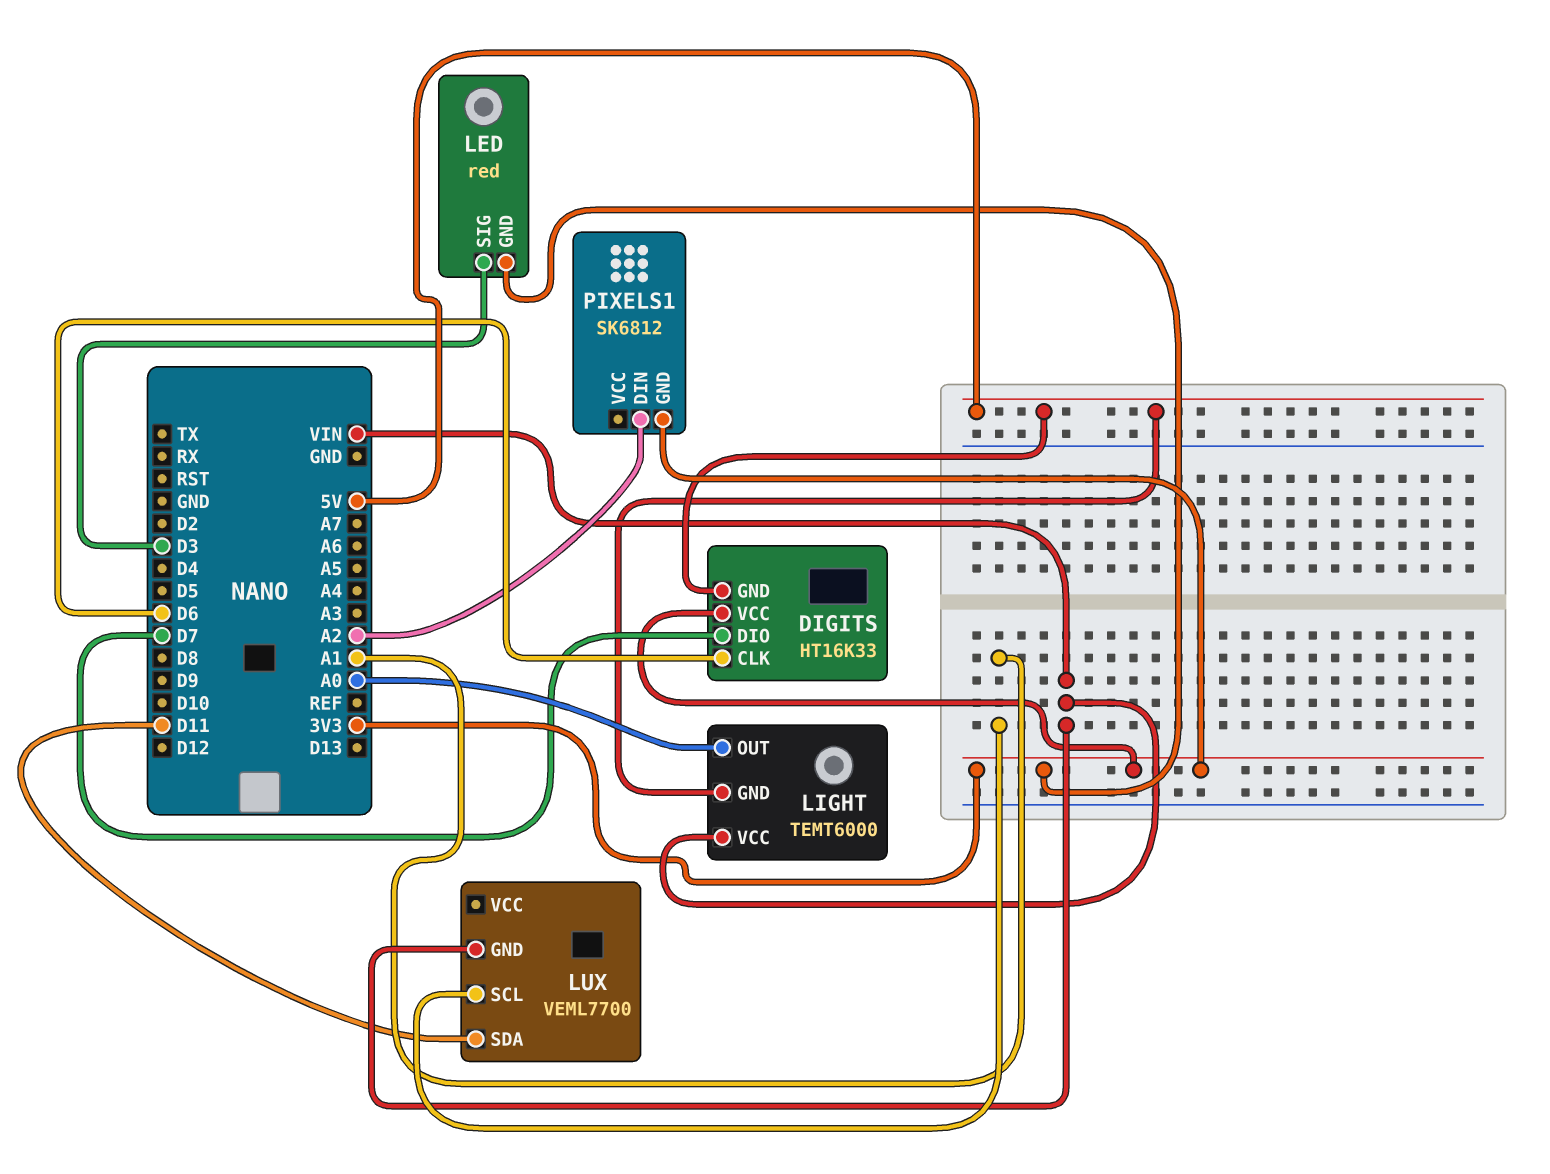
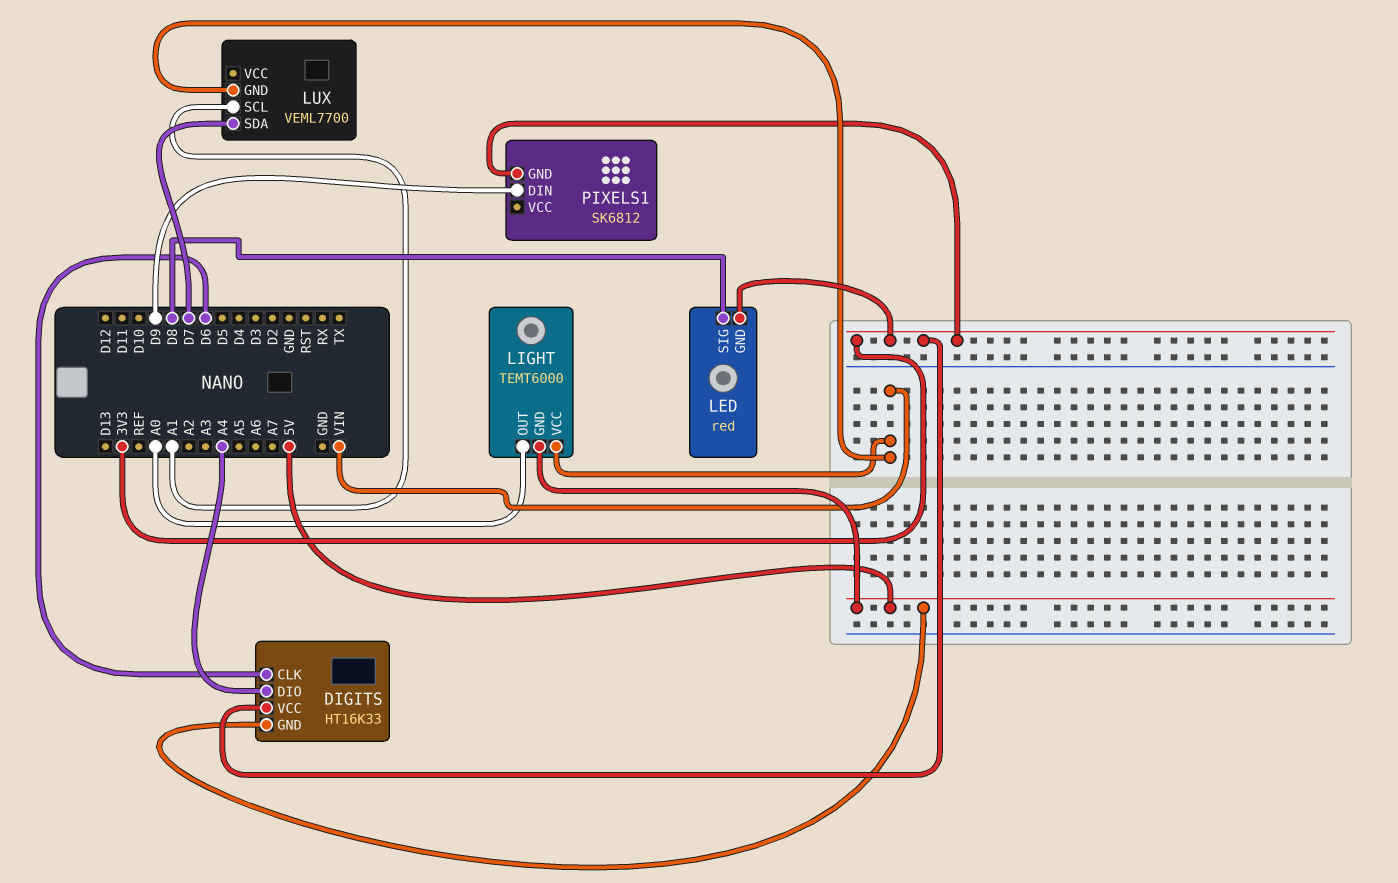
DIGITS pin DIO: D7 -> A4
LED pin SIG: D3 -> D8
LUX pin SDA: D11 -> D7
PIXELS1 pin DIN: A2 -> D9

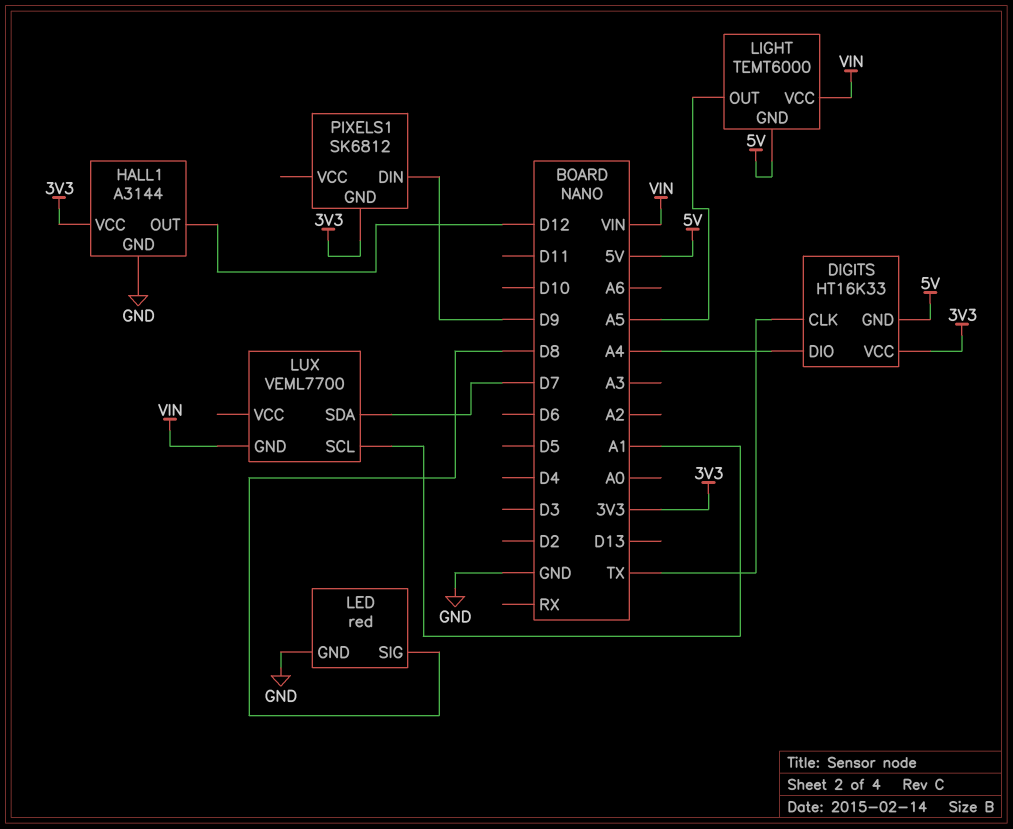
DIGITS pin CLK: D6 -> TX
HALL1: none -> A3144
HALL1 pin GND: none -> GND
HALL1 pin OUT: none -> D12
HALL1 pin VCC: none -> 3V3
LED pin GND: 3V3 -> GND
LIGHT pin OUT: A0 -> A5

